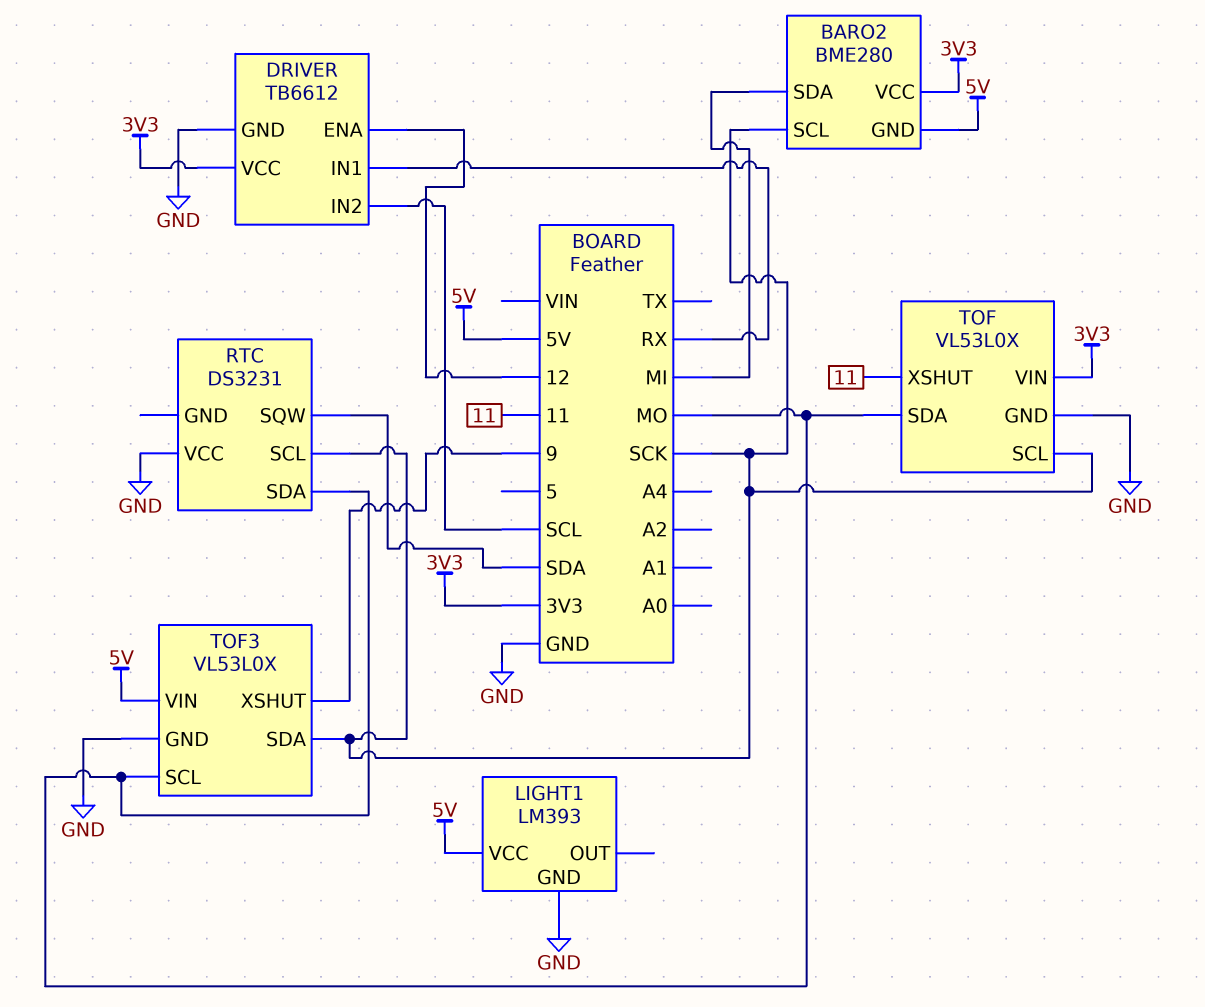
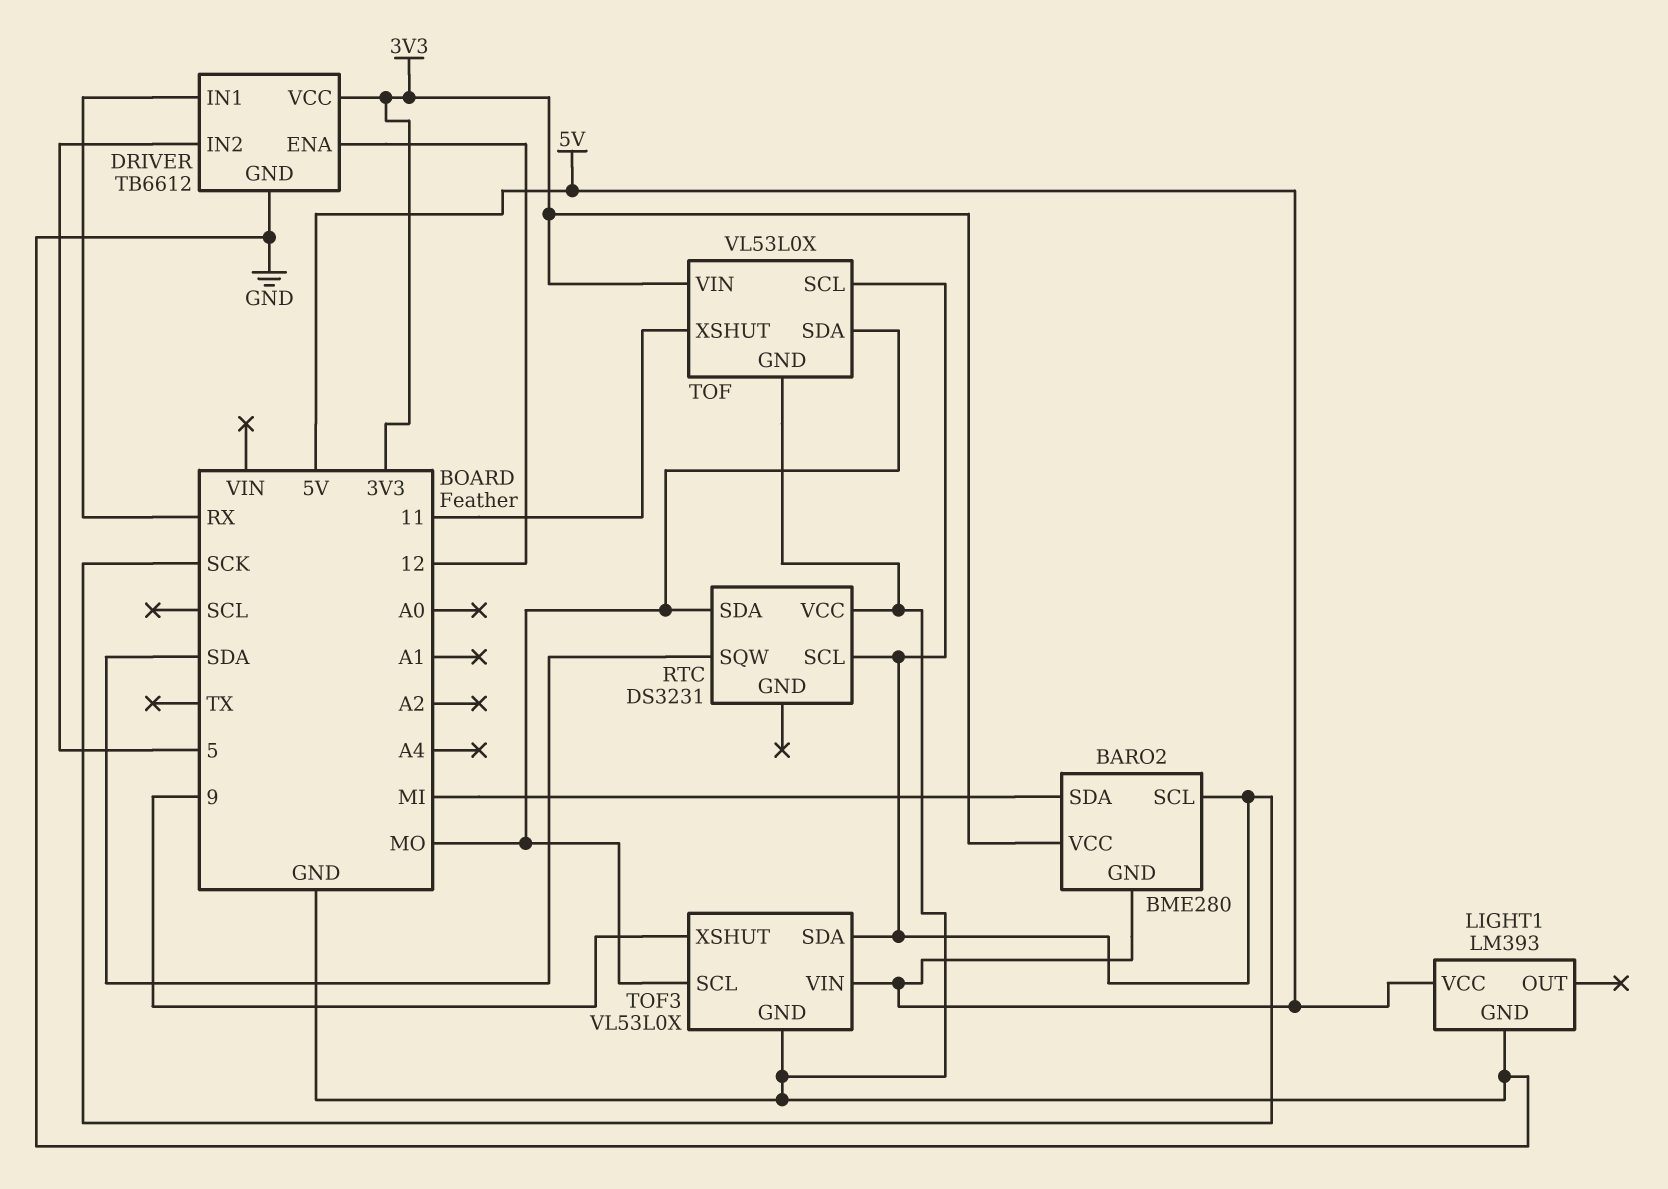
DRIVER pin IN2: SCL -> 5

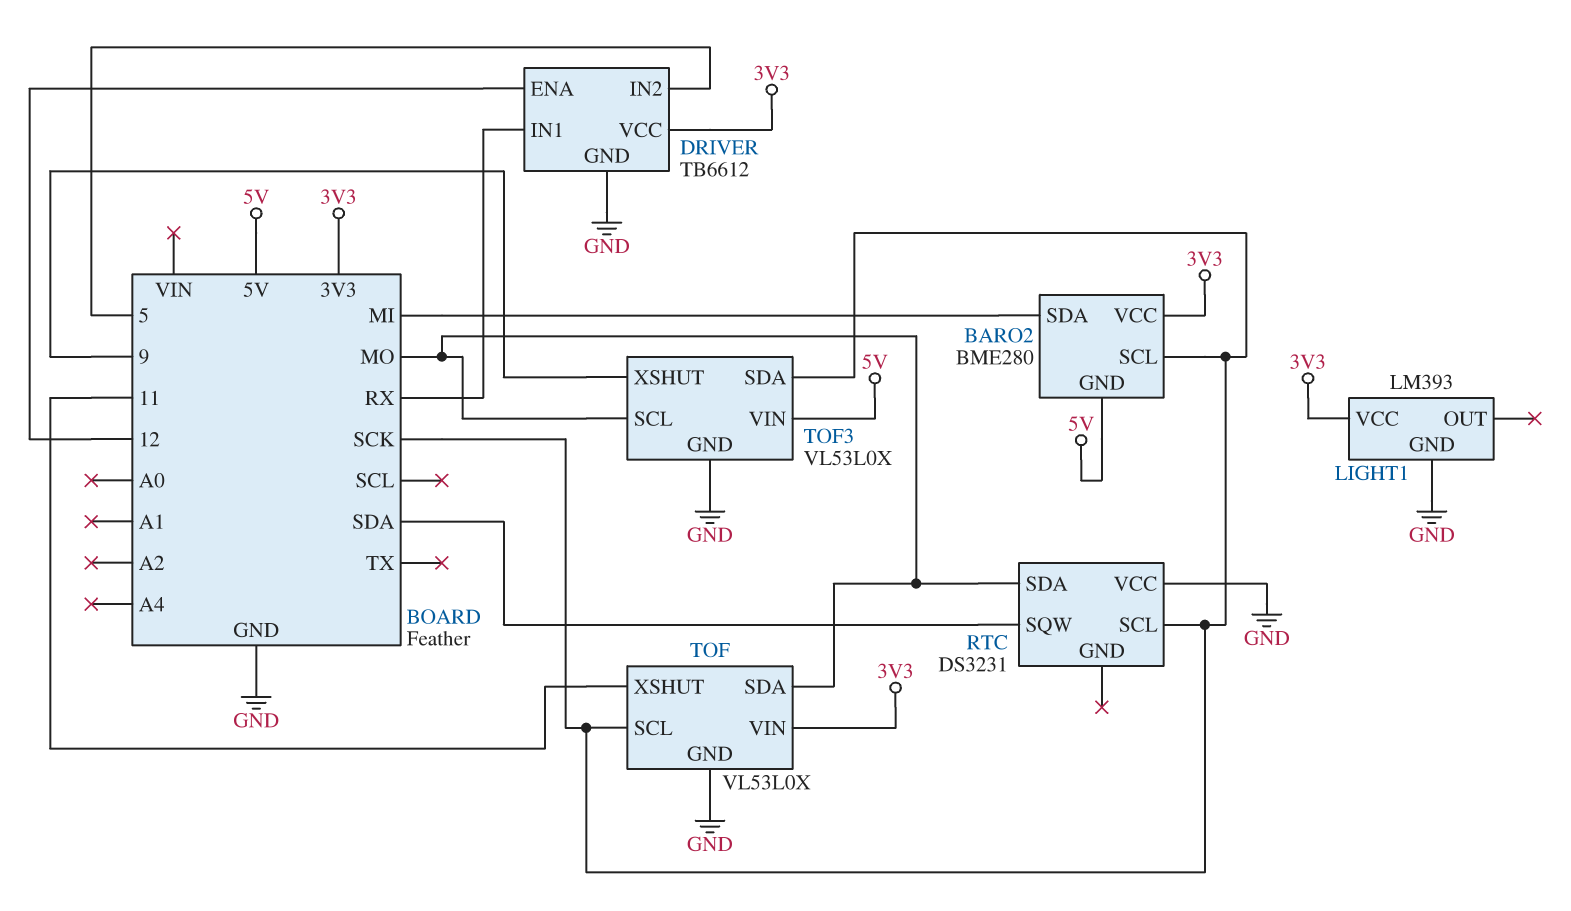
LIGHT1 pin VCC: 5V -> 3V3

